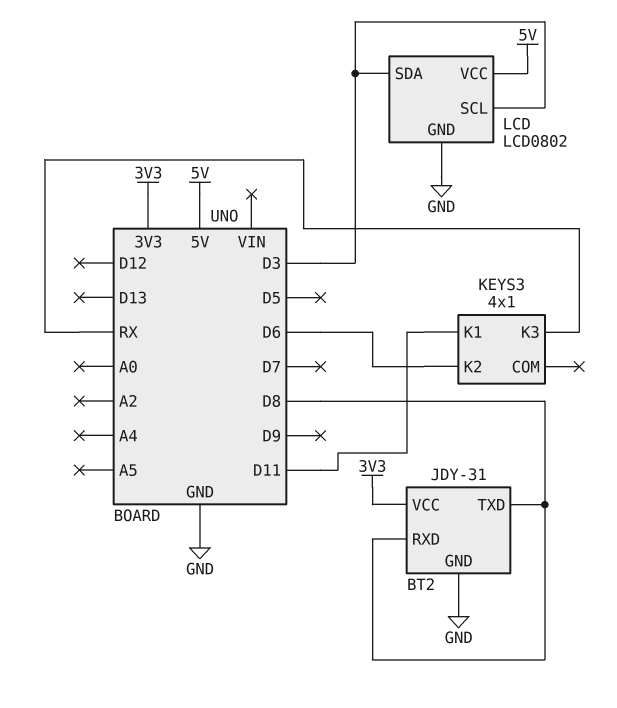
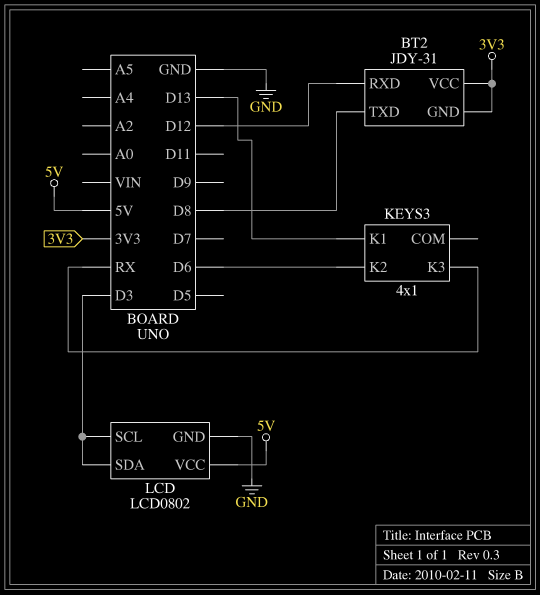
BT2 pin GND: GND -> 3V3
BT2 pin RXD: D8 -> D12
KEYS3 pin K1: D11 -> D13

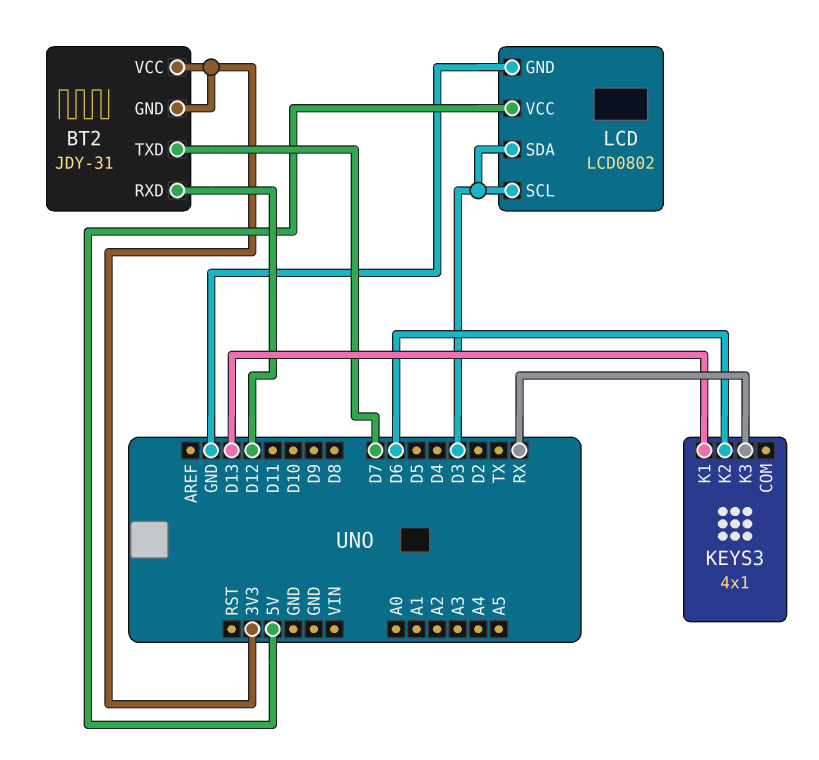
BT2 pin TXD: D8 -> D7

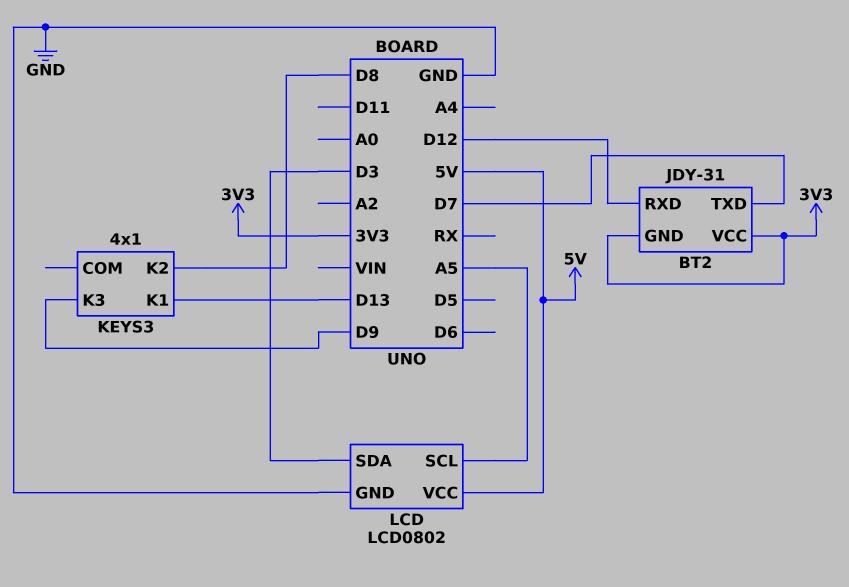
KEYS3 pin K2: D6 -> D8
KEYS3 pin K3: RX -> D9
LCD pin SCL: D3 -> A5

